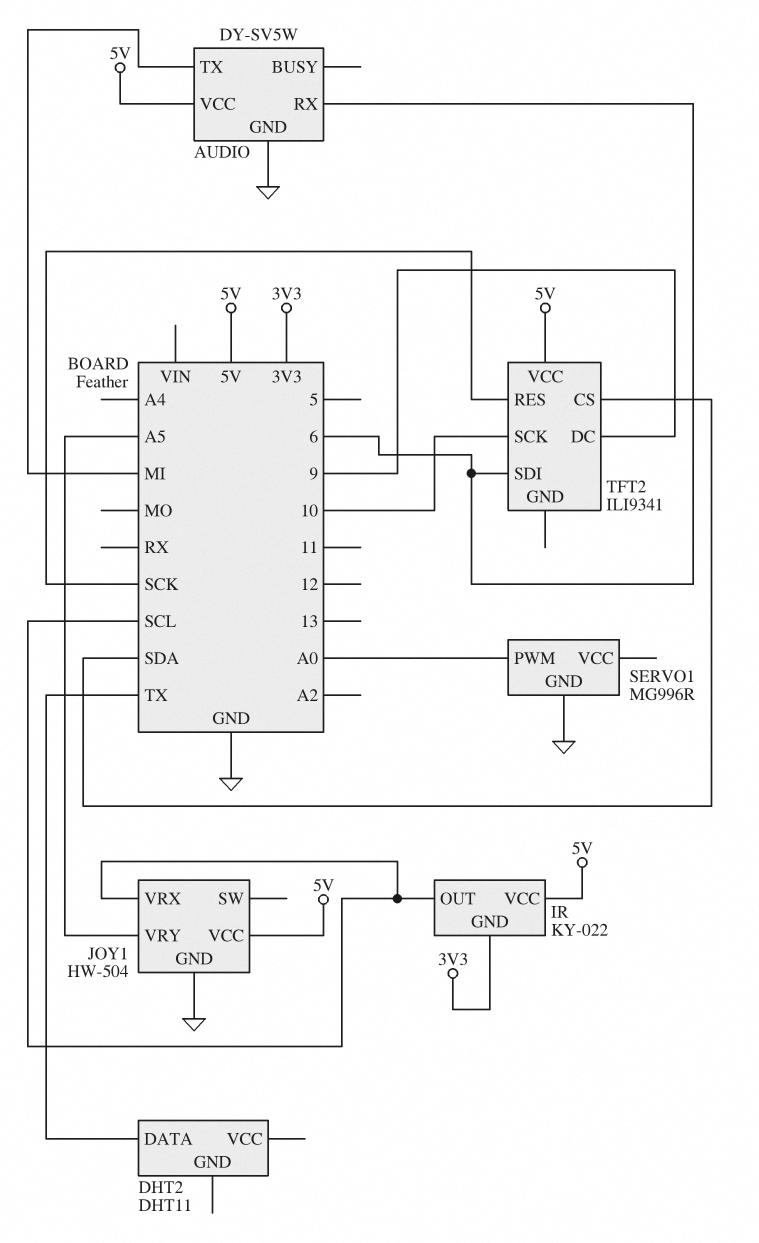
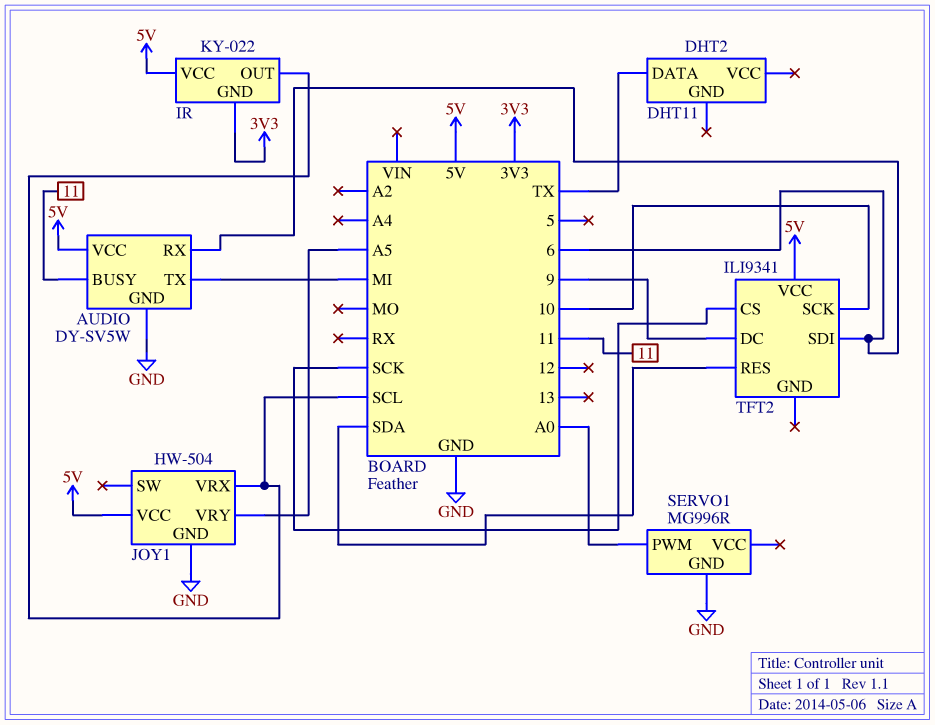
AUDIO pin BUSY: none -> 11
TFT2 pin CS: SDA -> SCK
TFT2 pin RES: SCK -> SDA

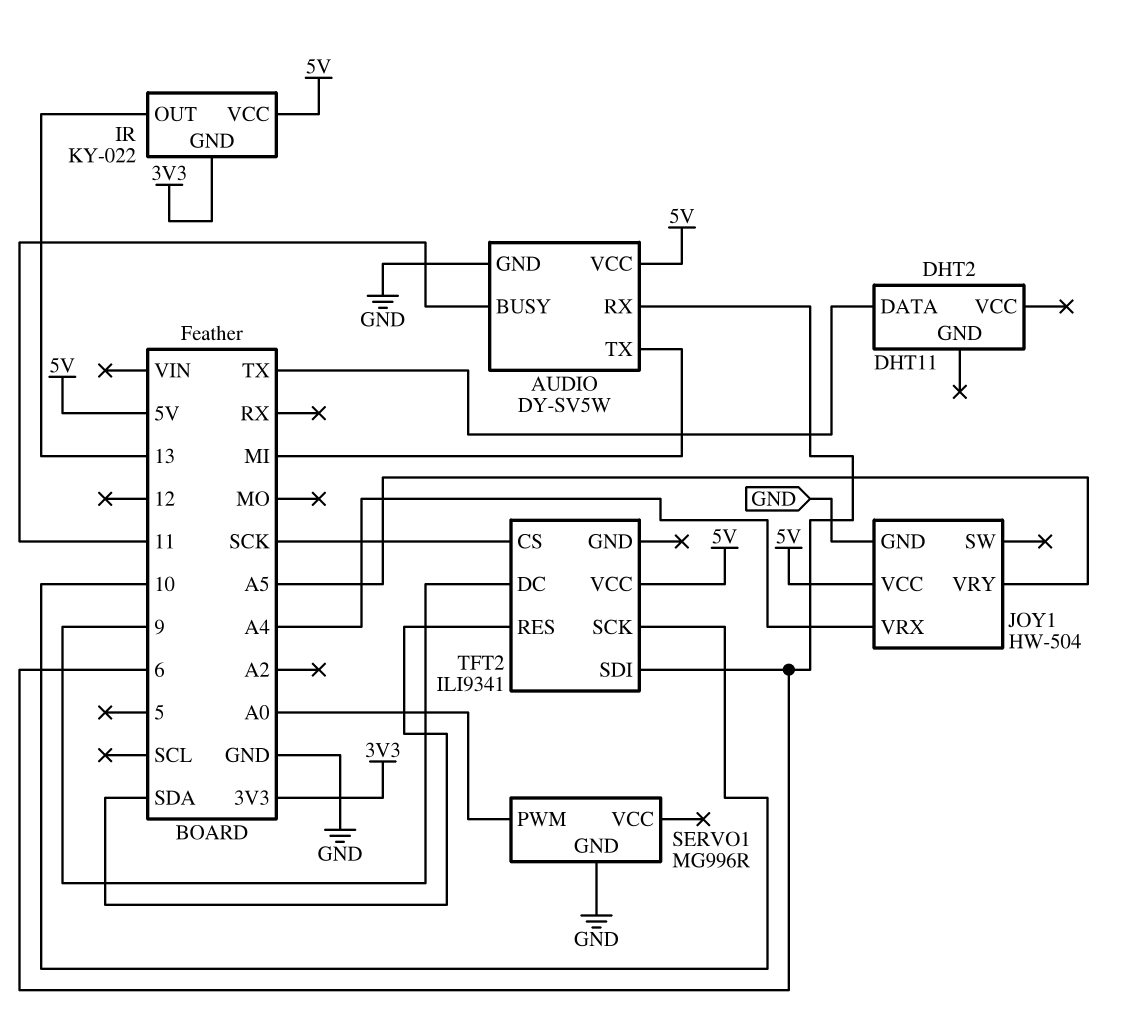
IR pin OUT: SCL -> 13
JOY1 pin VRX: SCL -> A4

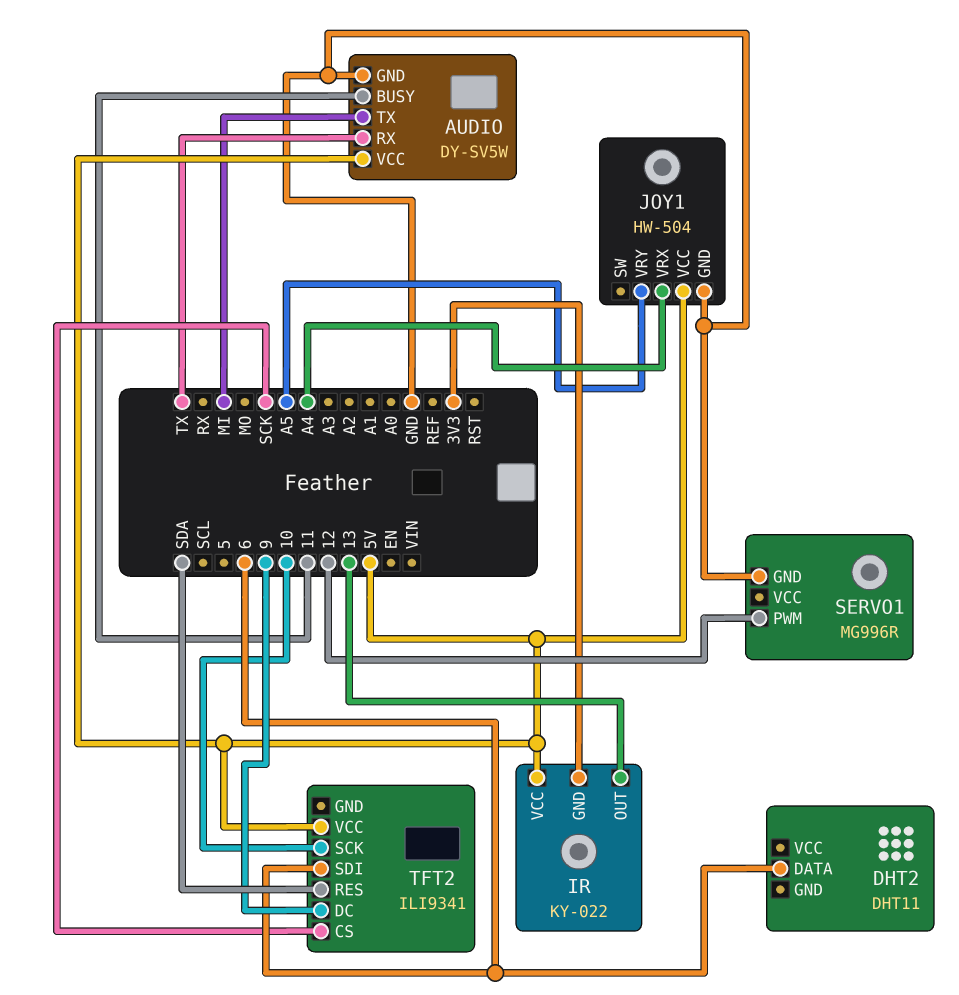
AUDIO pin RX: 6 -> TX
DHT2 pin DATA: TX -> 6
SERVO1 pin PWM: A0 -> 12

